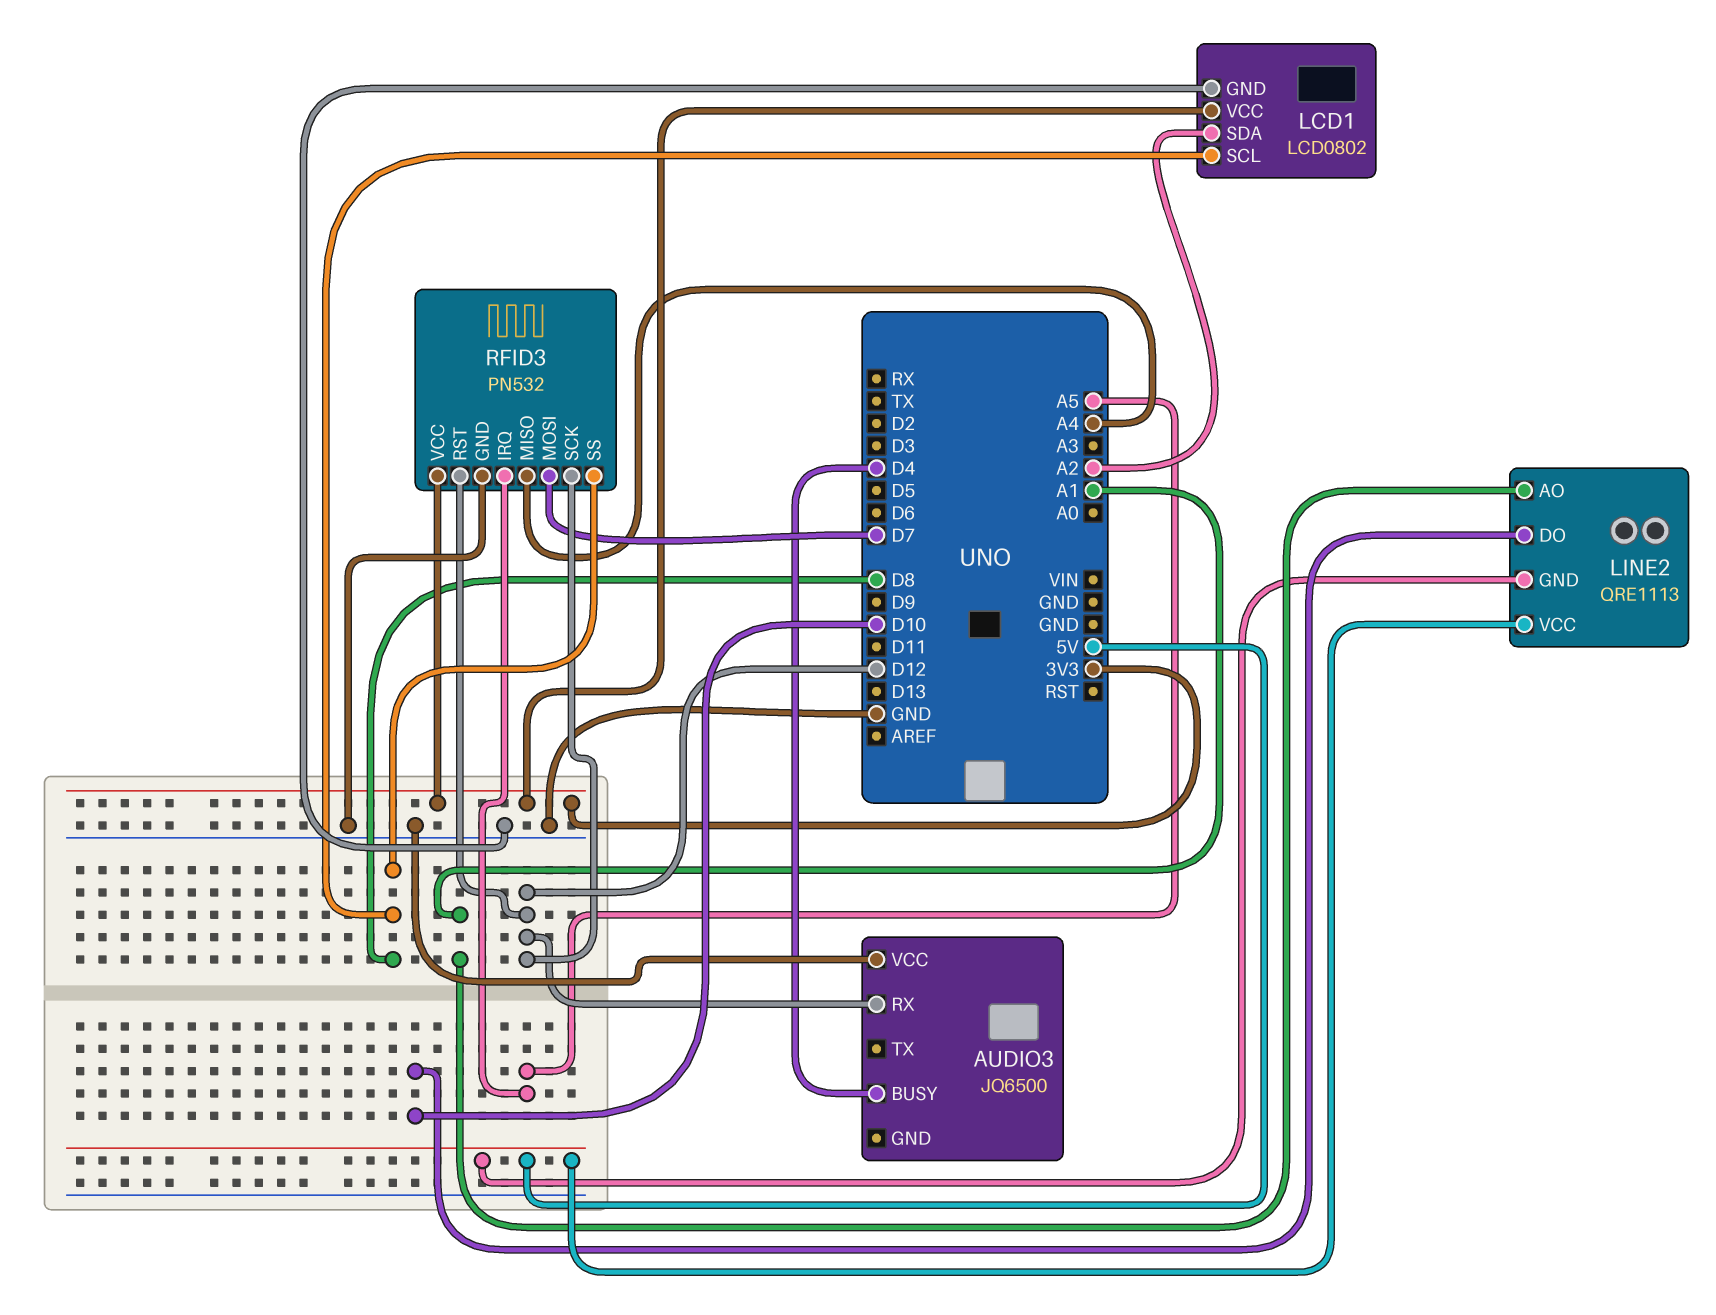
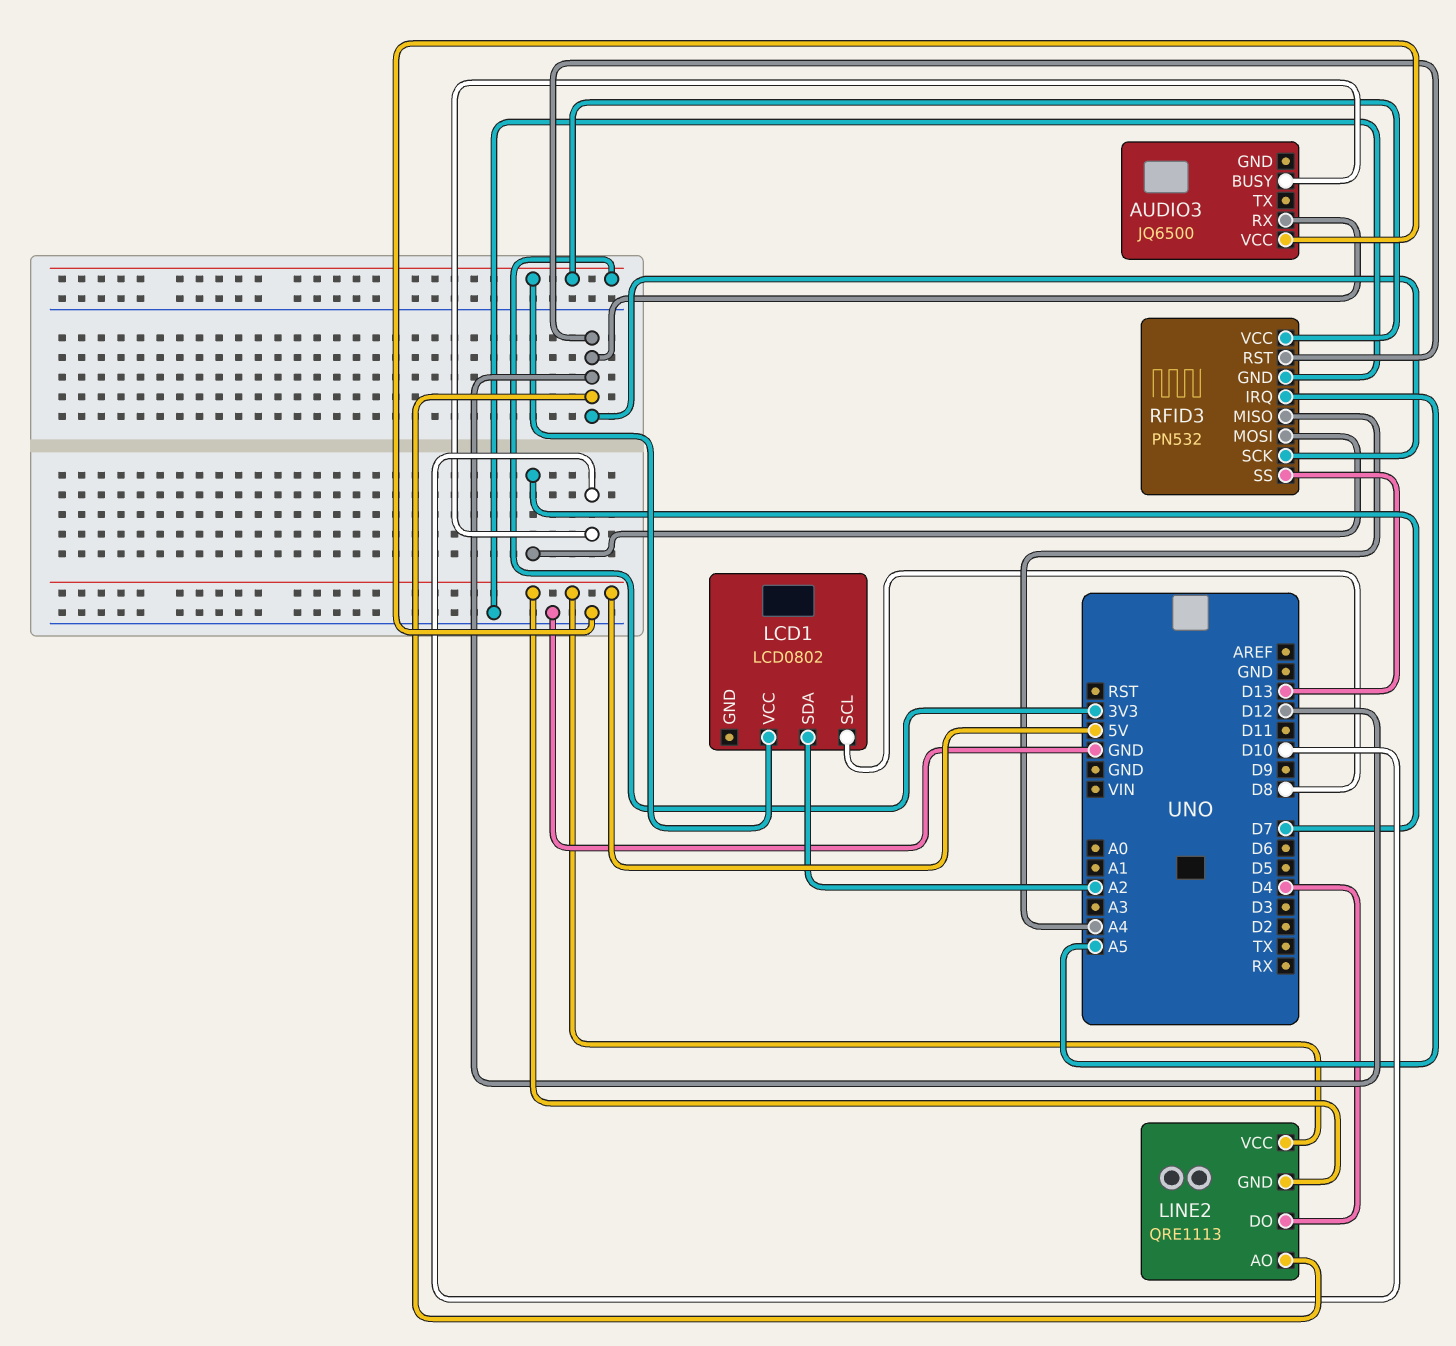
AUDIO3 pin BUSY: D4 -> D10
LCD1 pin GND: GND -> none
LINE2 pin AO: A1 -> D12
LINE2 pin DO: D10 -> D4
RFID3 pin SS: D8 -> D13

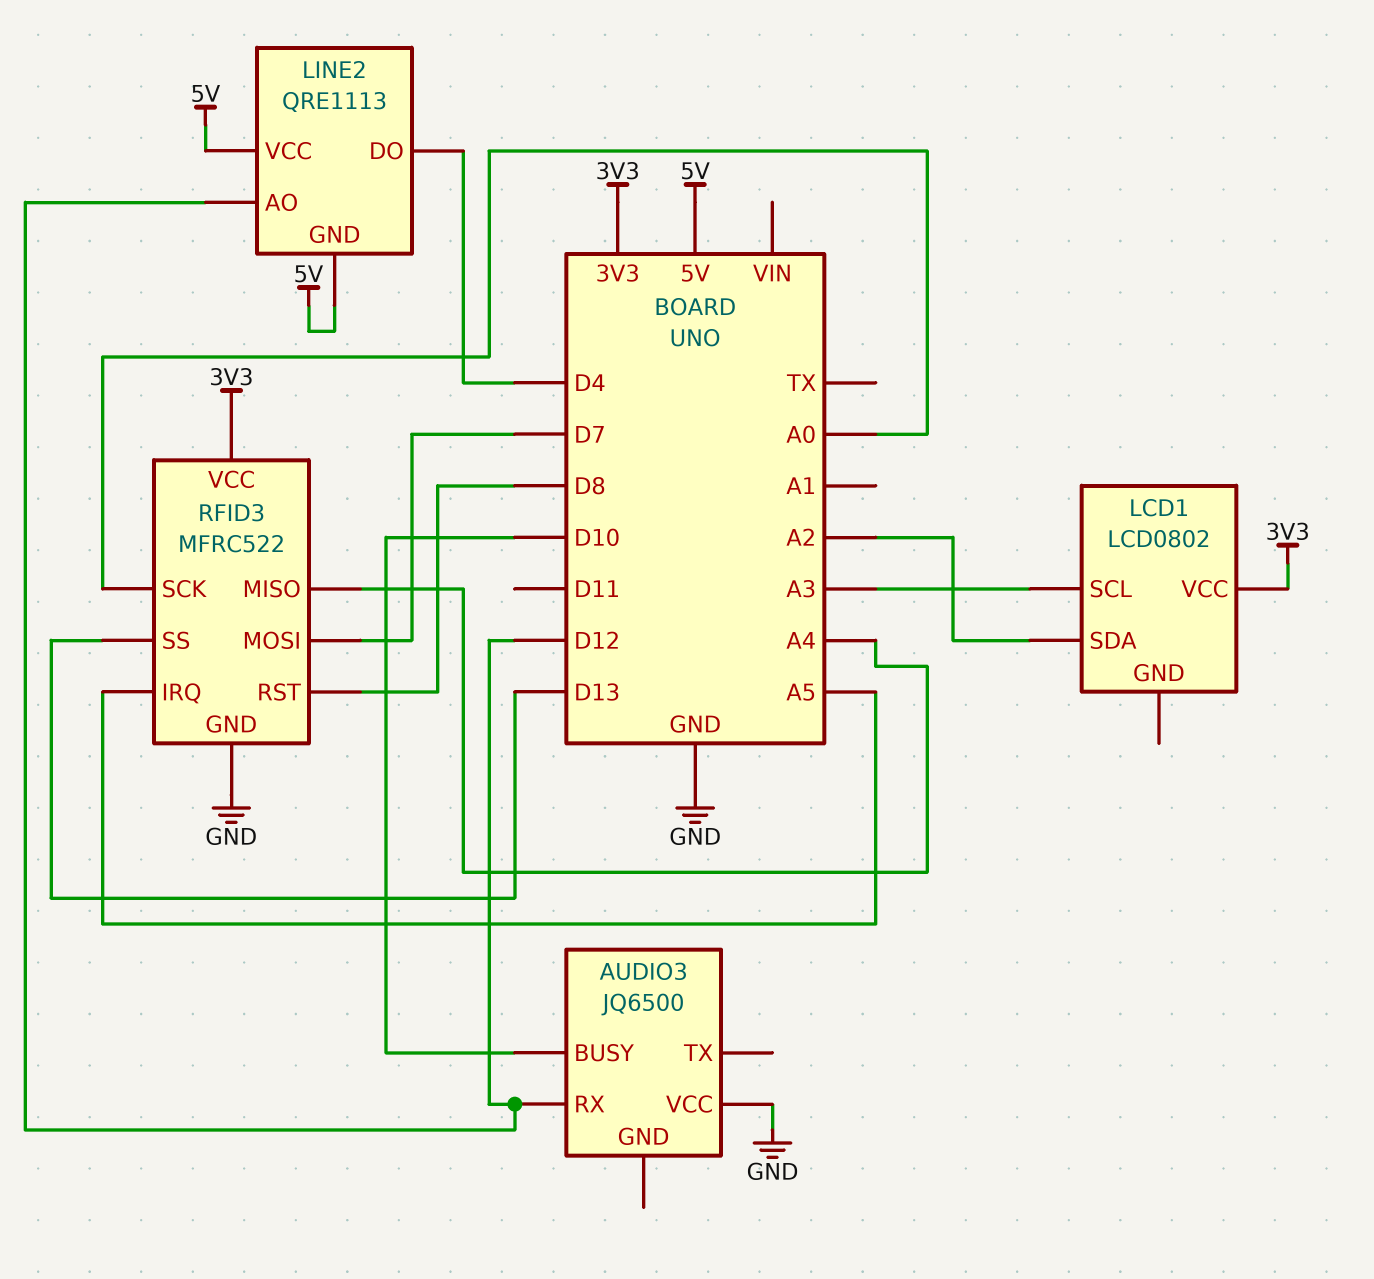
LCD1 pin SCL: D8 -> A3
RFID3: PN532 -> MFRC522
RFID3 pin RST: D12 -> D8
RFID3 pin SCK: D12 -> A0

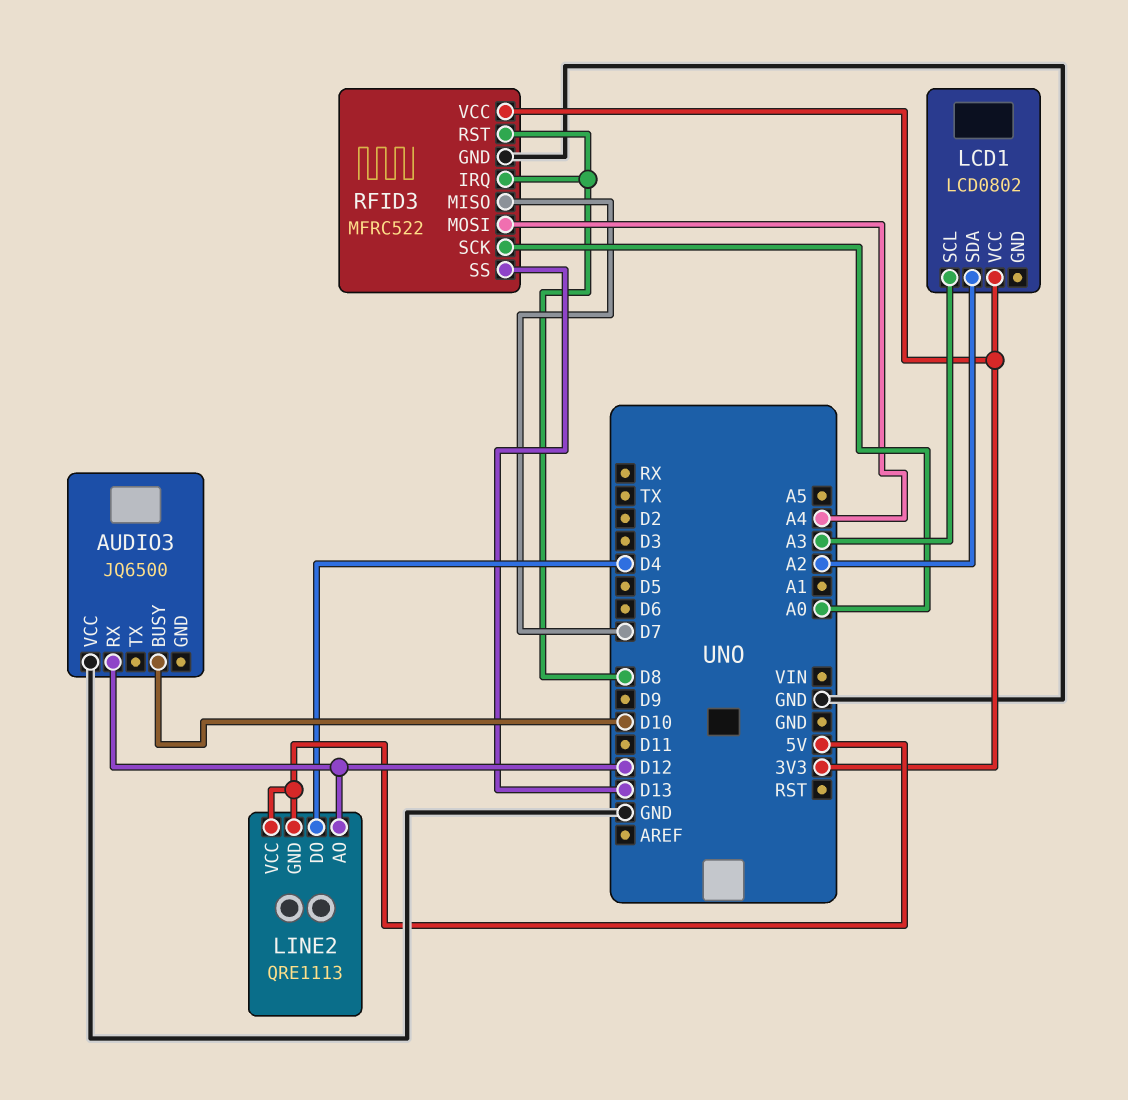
RFID3 pin IRQ: A5 -> D8
RFID3 pin MISO: A4 -> D7
RFID3 pin MOSI: D7 -> A4

